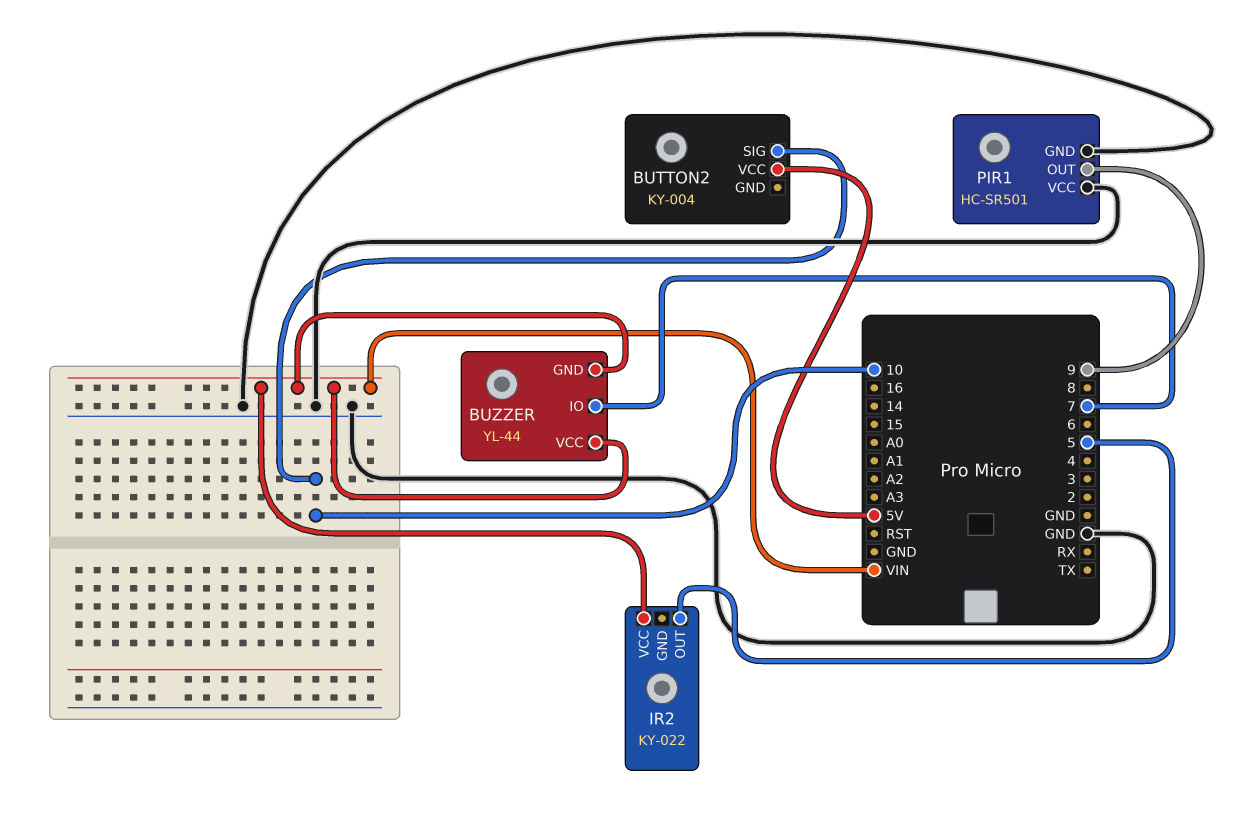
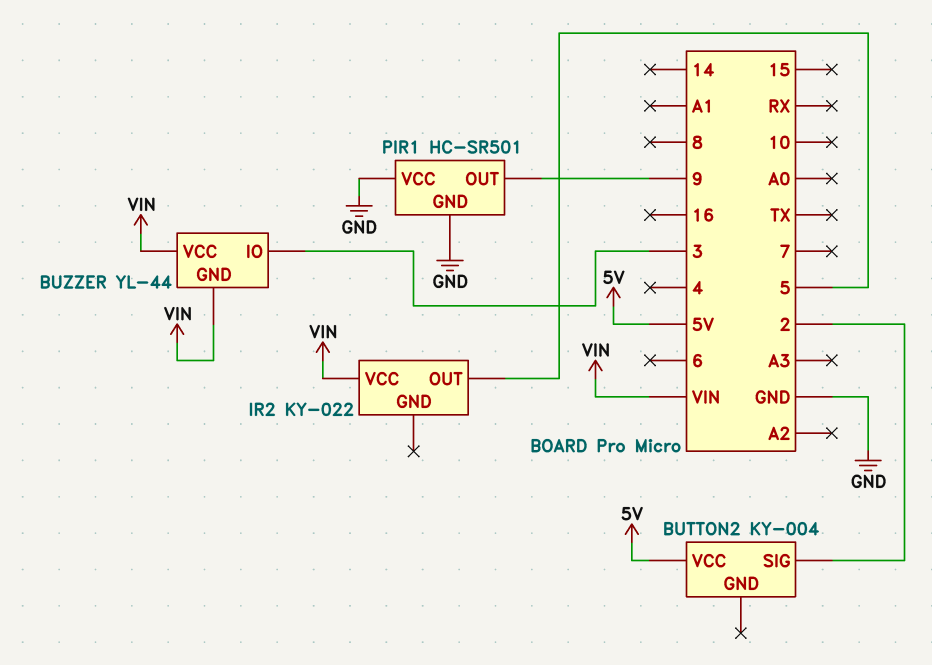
BUTTON2 pin SIG: 10 -> 2
BUZZER pin IO: 7 -> 3

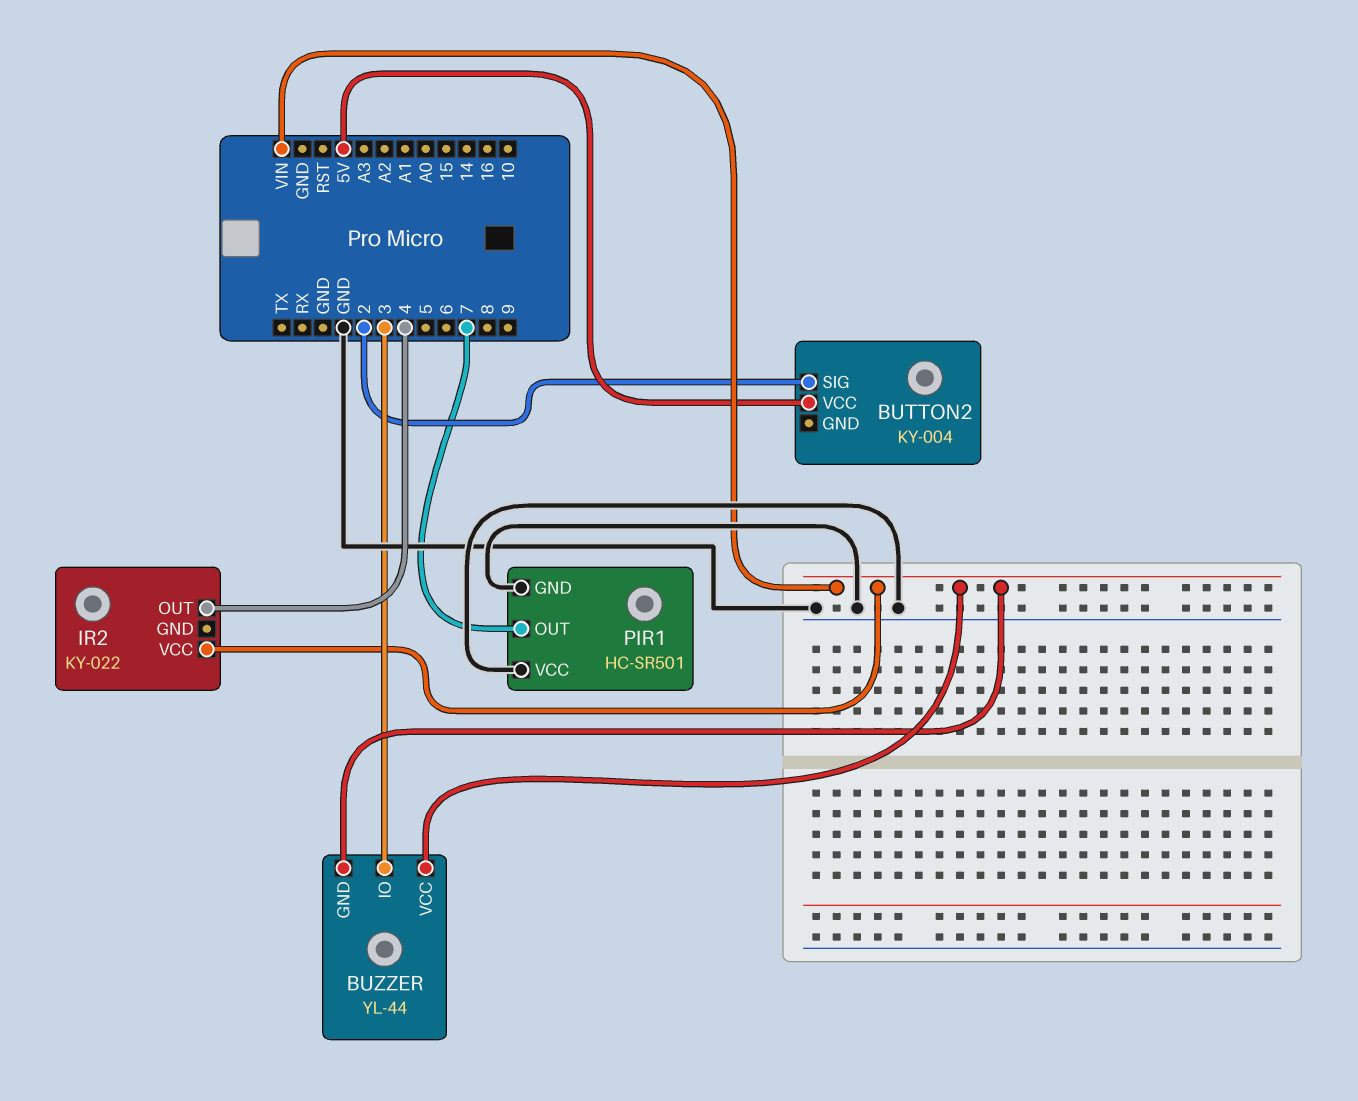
IR2 pin OUT: 5 -> 4
PIR1 pin OUT: 9 -> 7

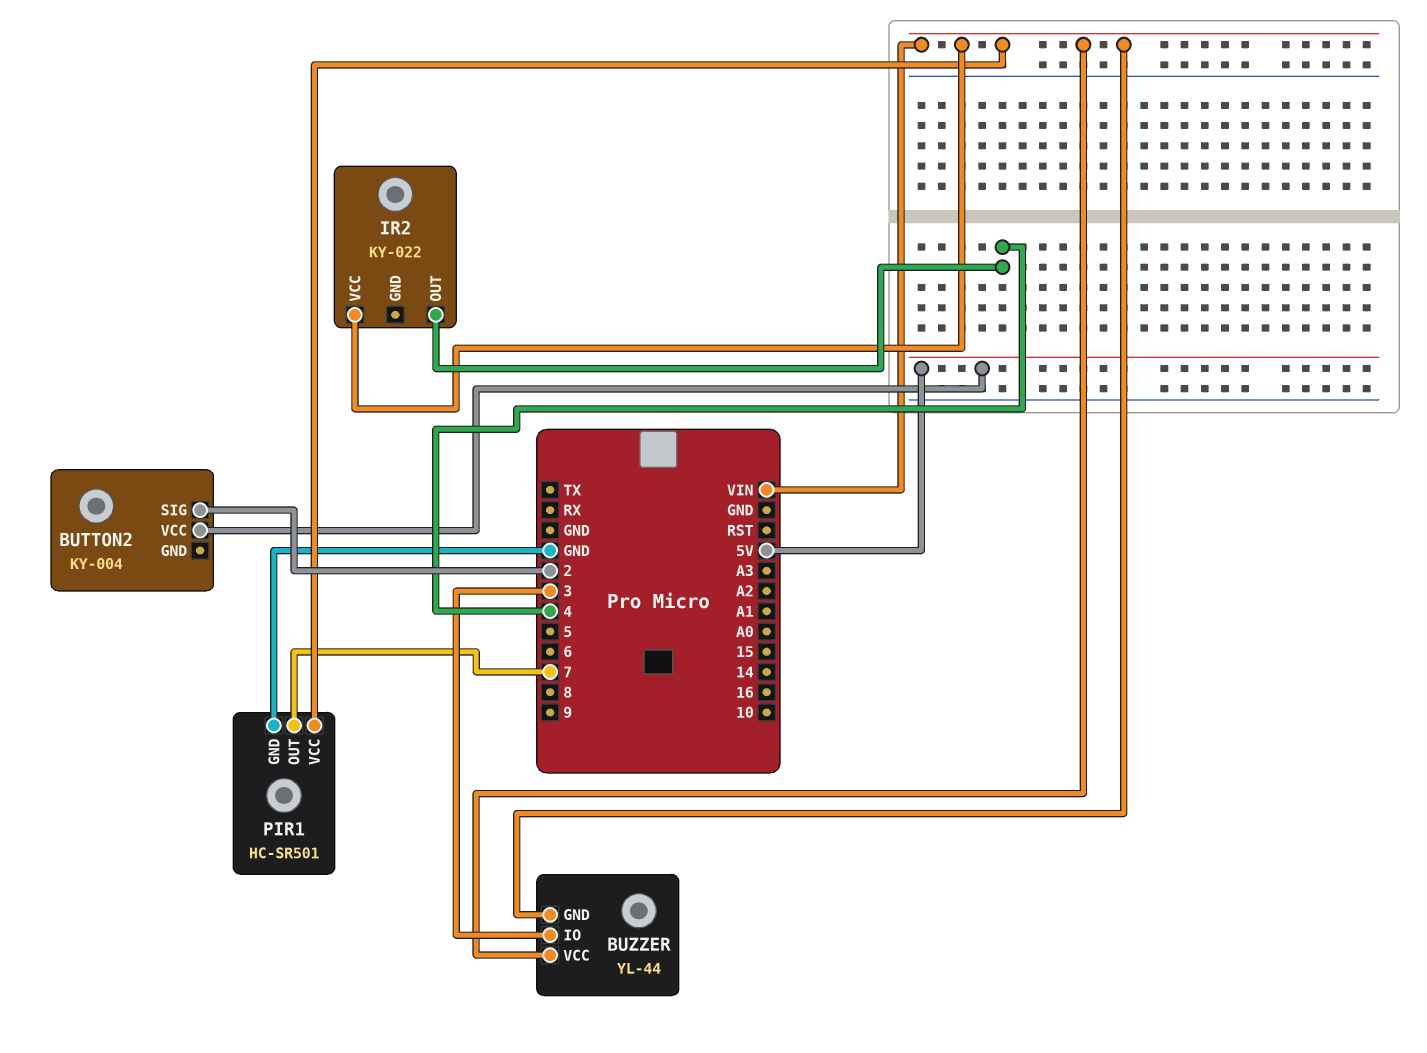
PIR1 pin VCC: GND -> VIN

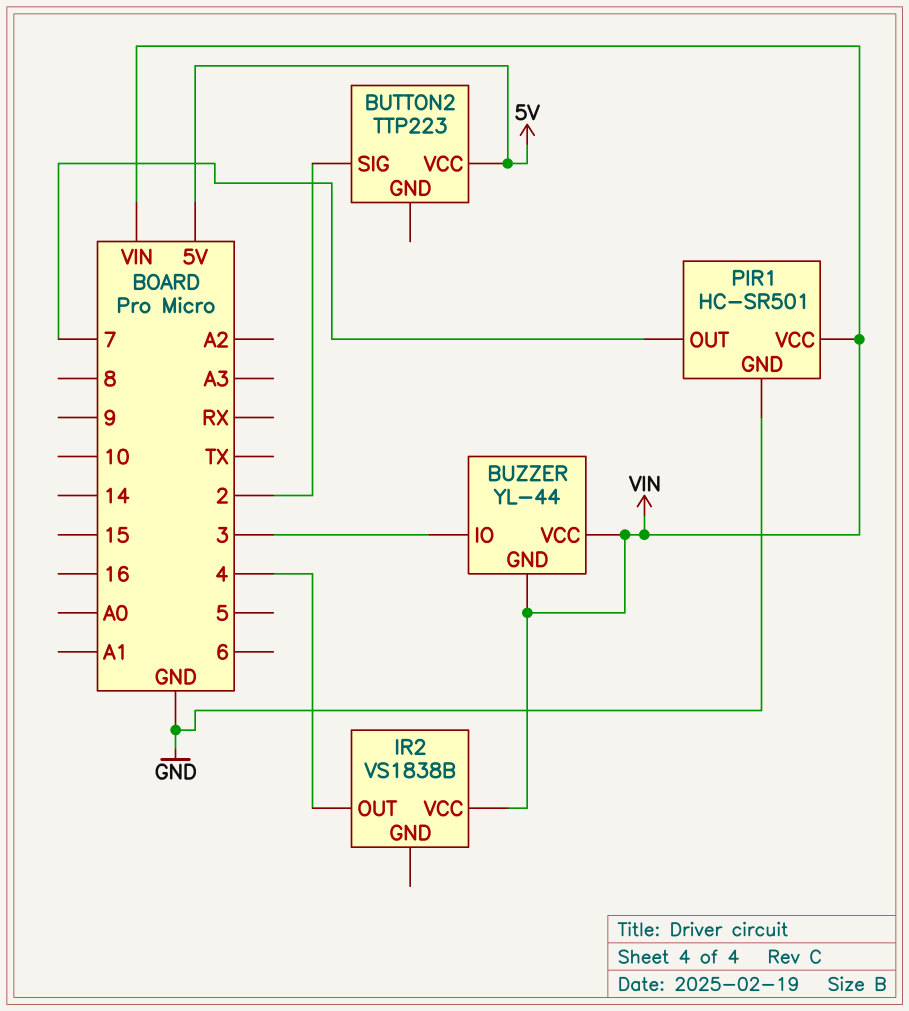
BUTTON2: KY-004 -> TTP223
IR2: KY-022 -> VS1838B

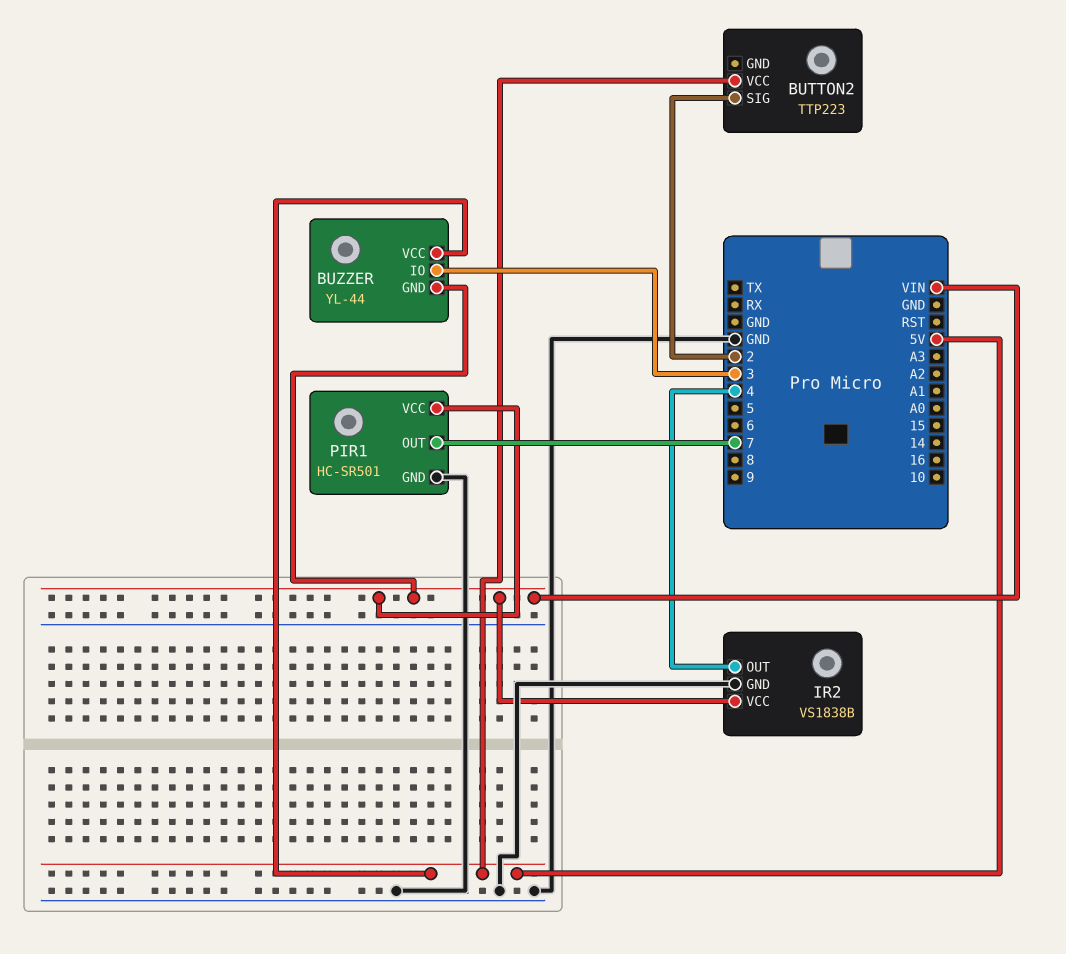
BUZZER pin VCC: VIN -> 5V
IR2 pin GND: none -> GND

